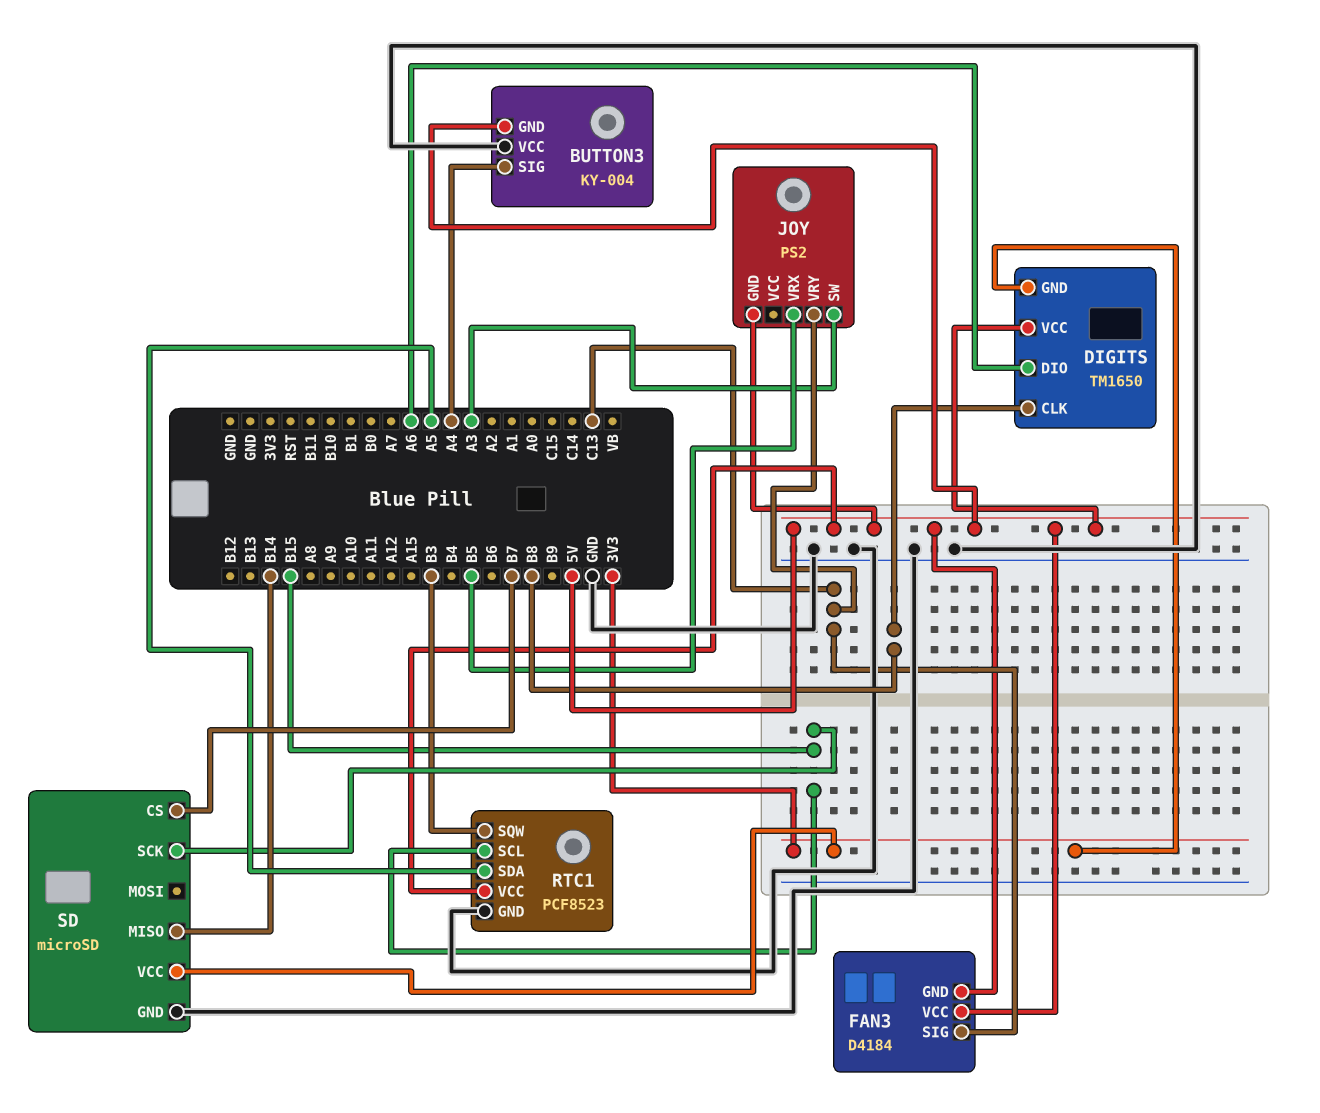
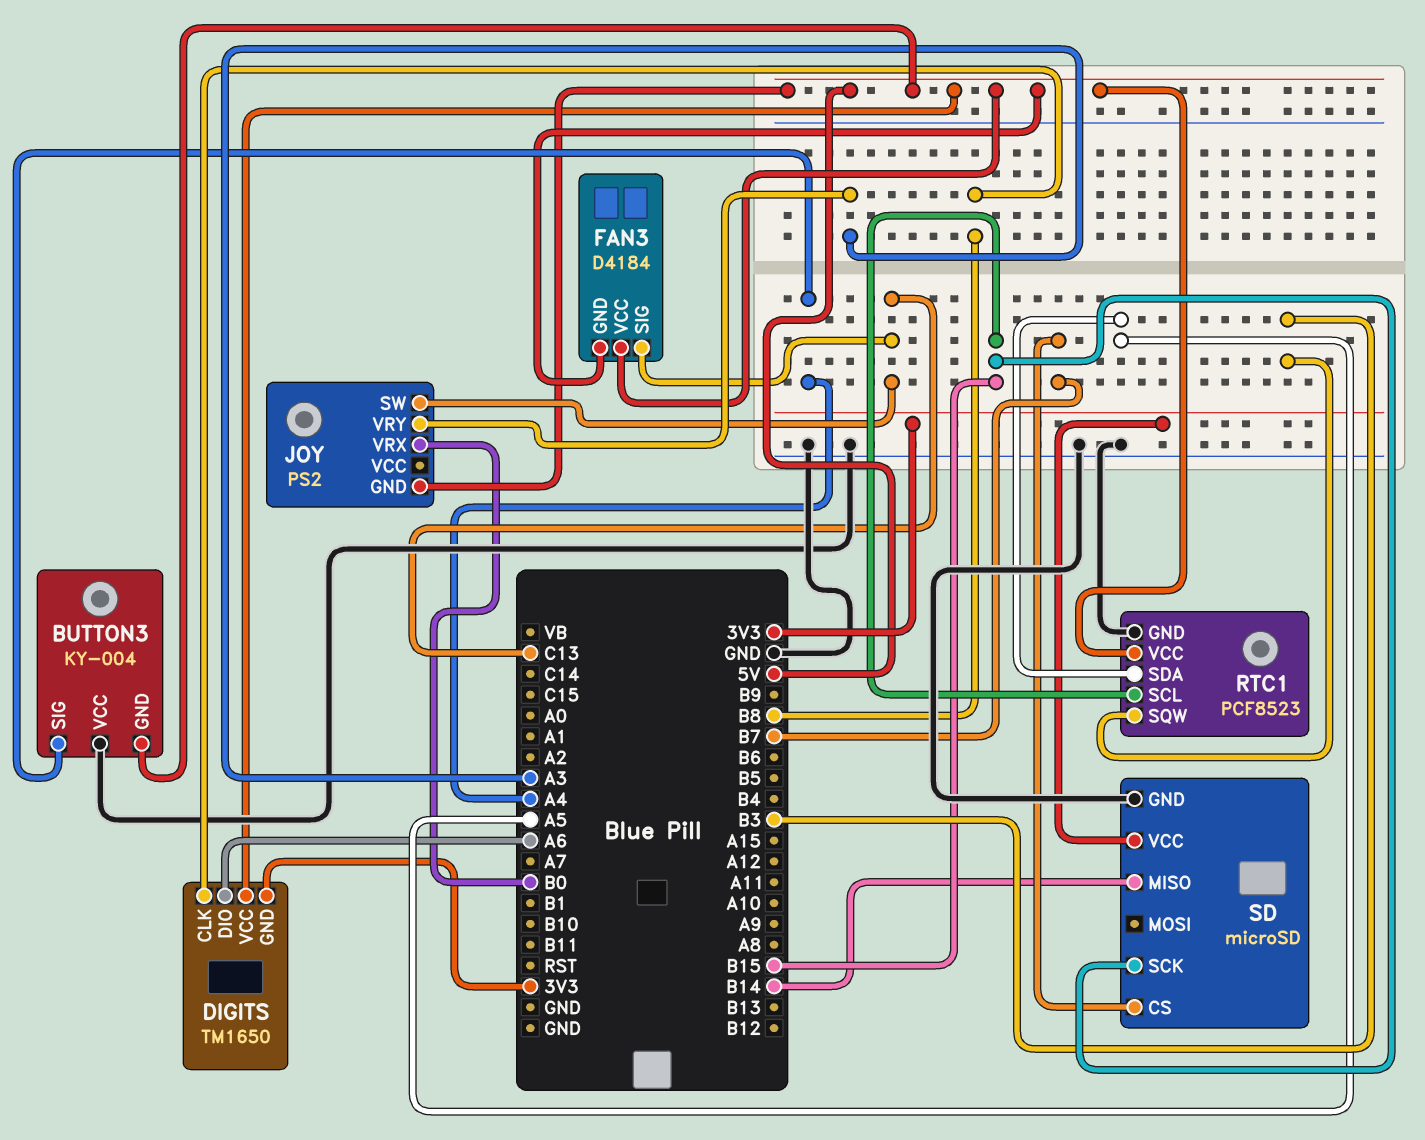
JOY pin SW: A3 -> C13
JOY pin VRX: B5 -> B0
JOY pin VRY: C13 -> A3

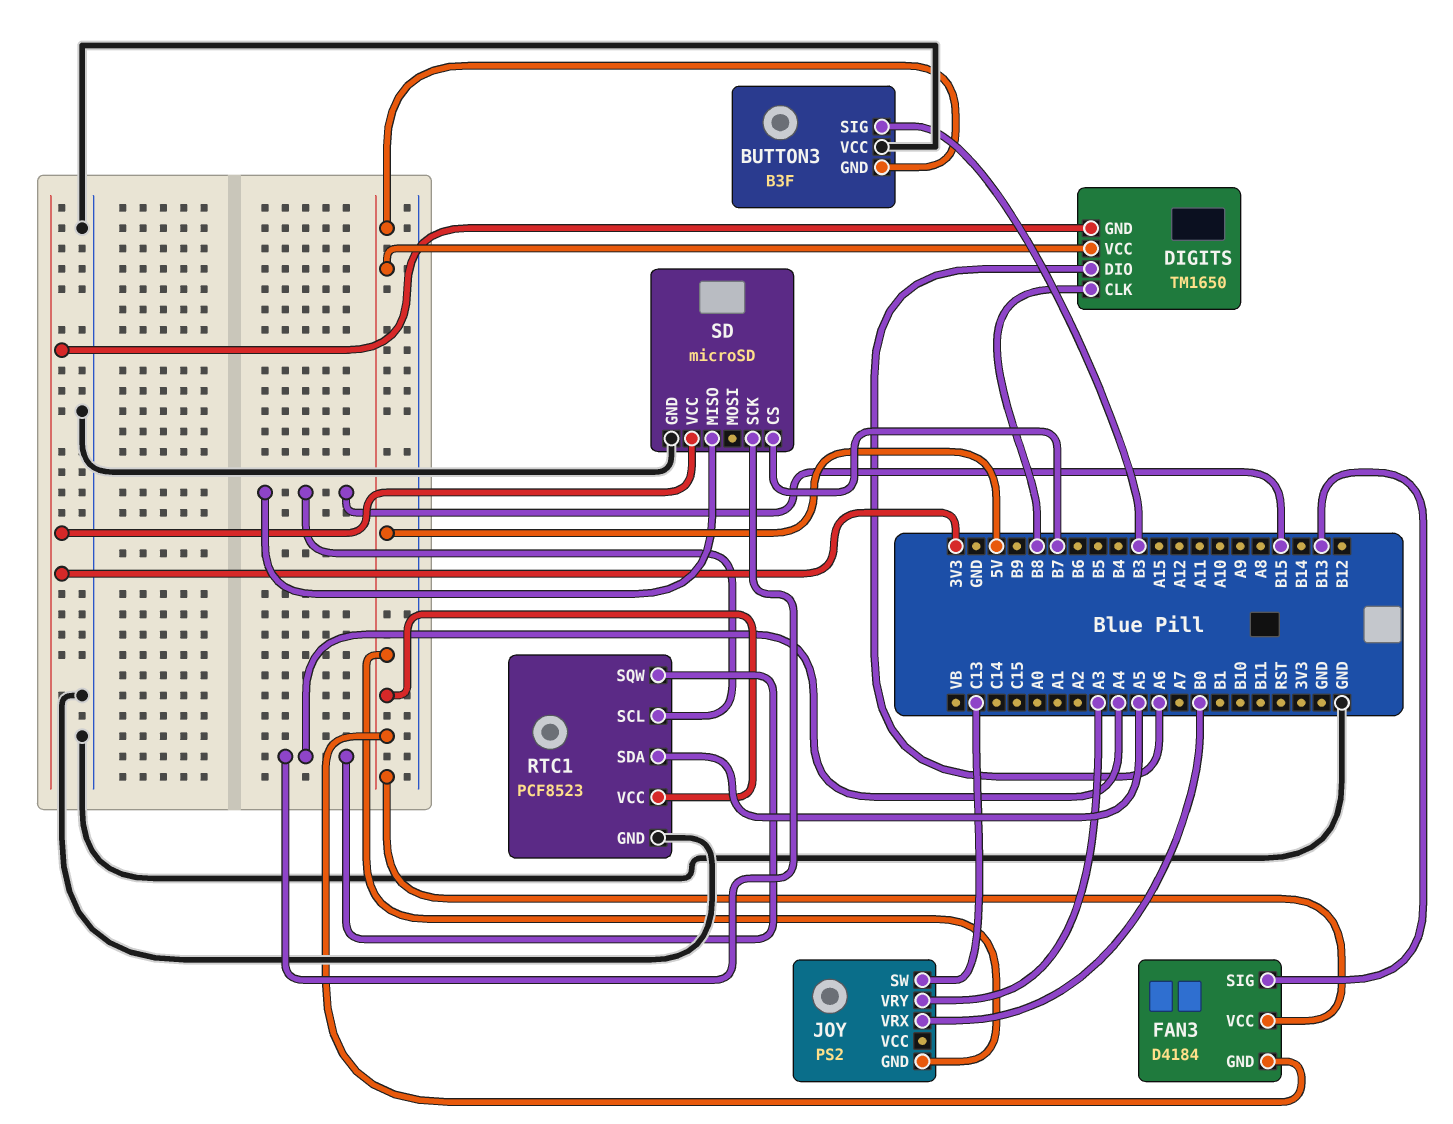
BUTTON3: KY-004 -> B3F
BUTTON3 pin SIG: A4 -> B3
FAN3 pin SIG: C13 -> B13
RTC1 pin SQW: B3 -> A4
SD pin MISO: B14 -> B15
SD pin SCK: B15 -> A4

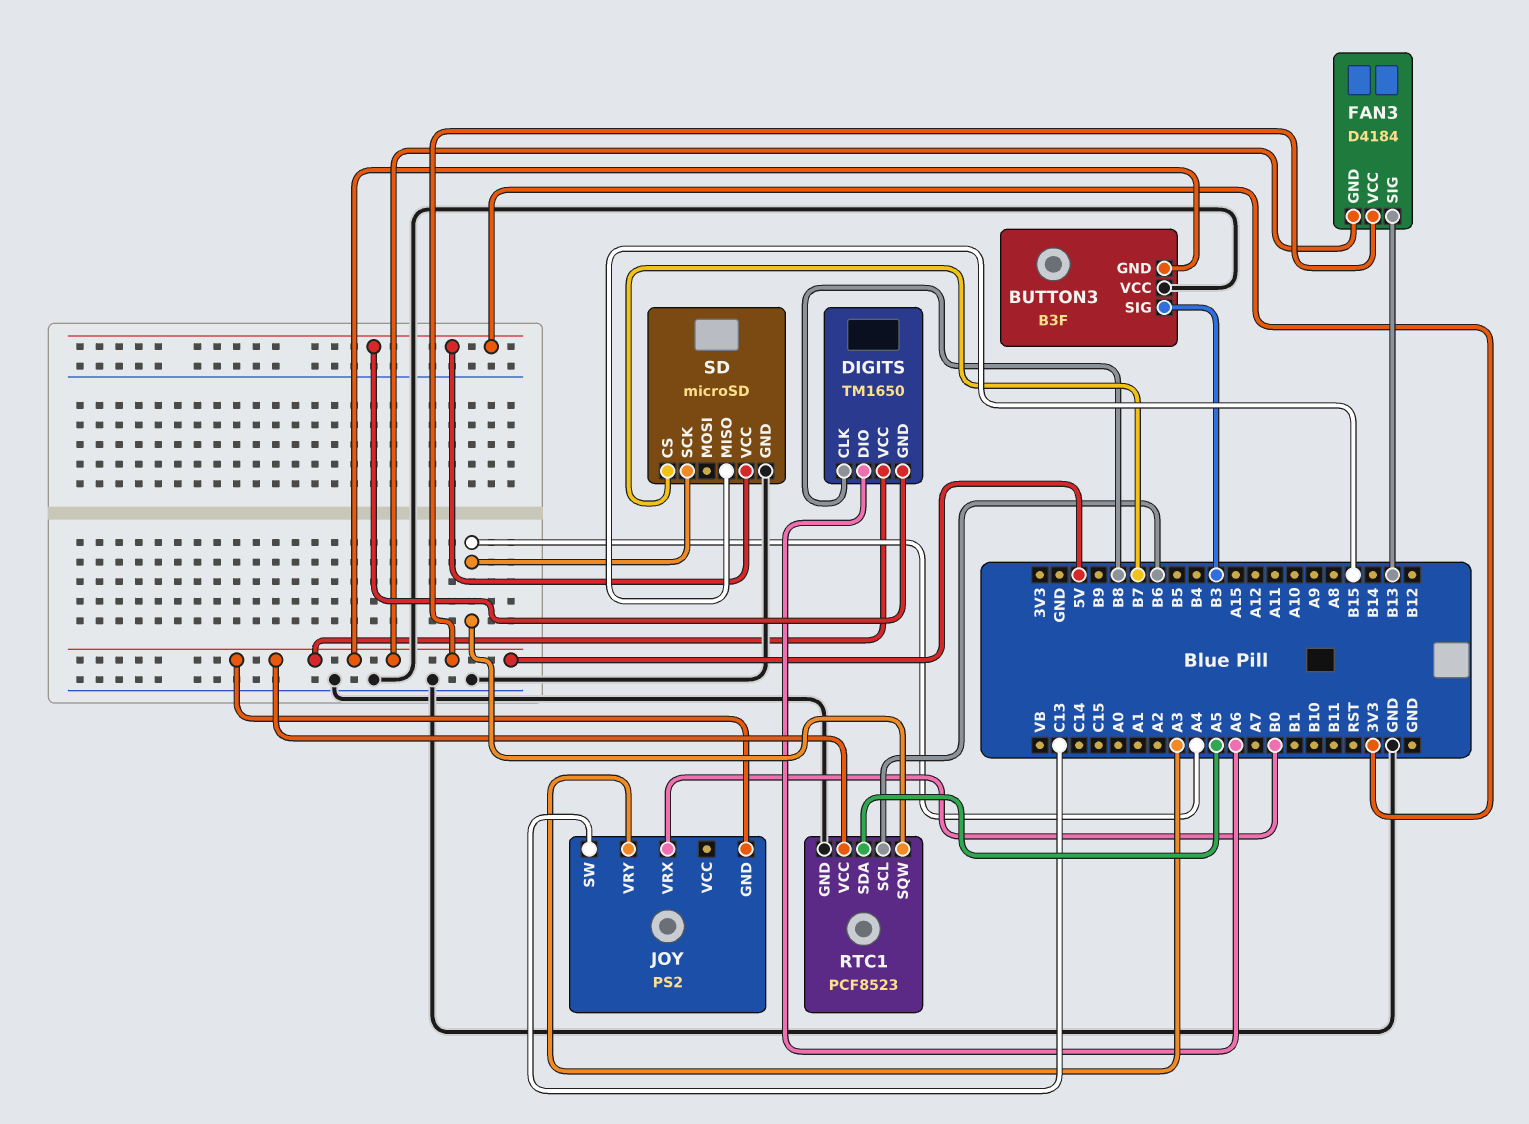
RTC1 pin SCL: B15 -> B6

